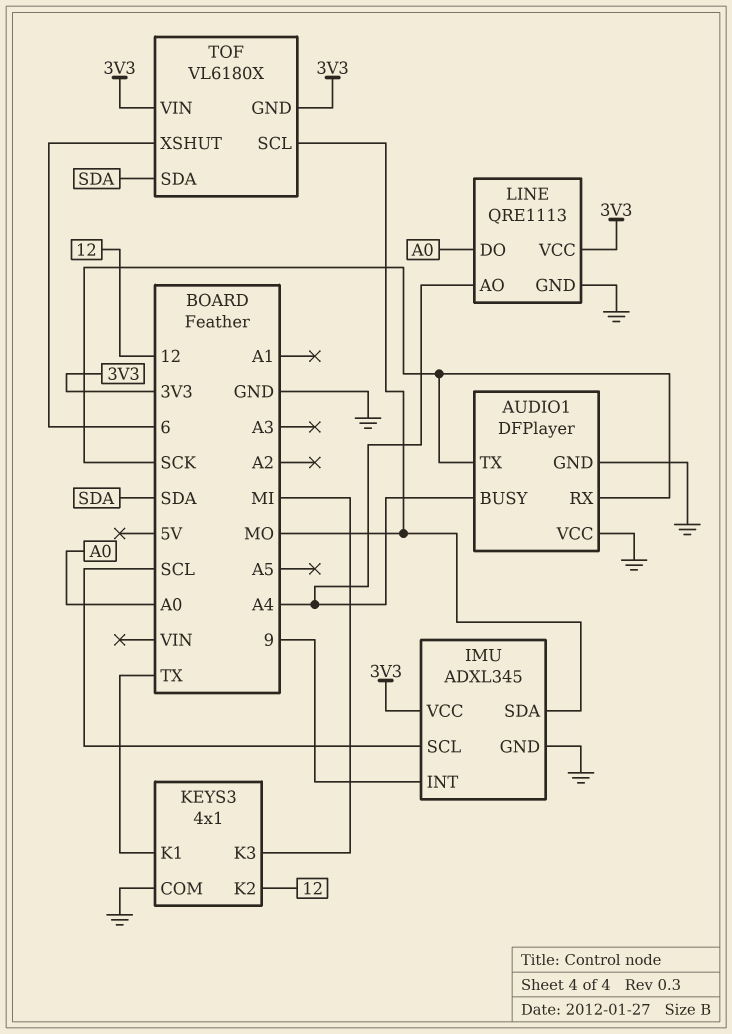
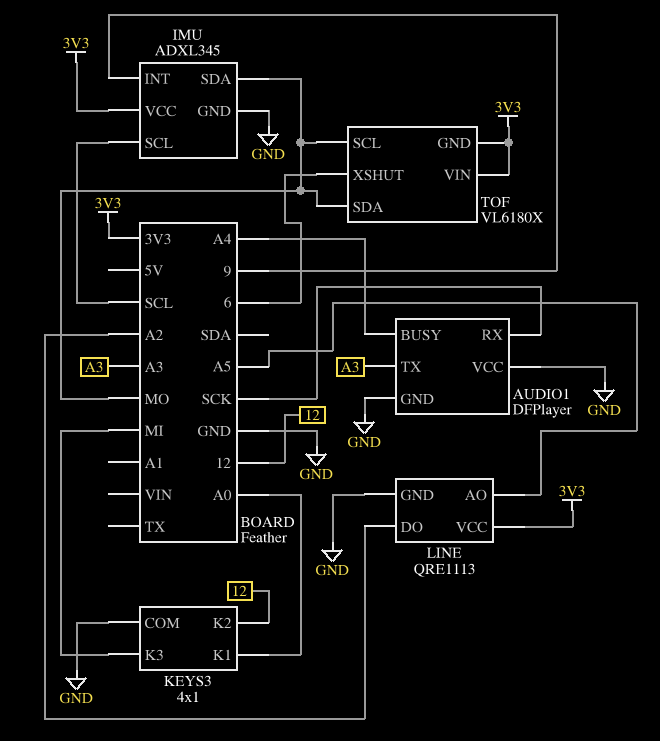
AUDIO1 pin TX: SCK -> A3
KEYS3 pin K1: TX -> A0
LINE pin AO: A4 -> A5
LINE pin DO: A0 -> A2
TOF pin SDA: SDA -> MO

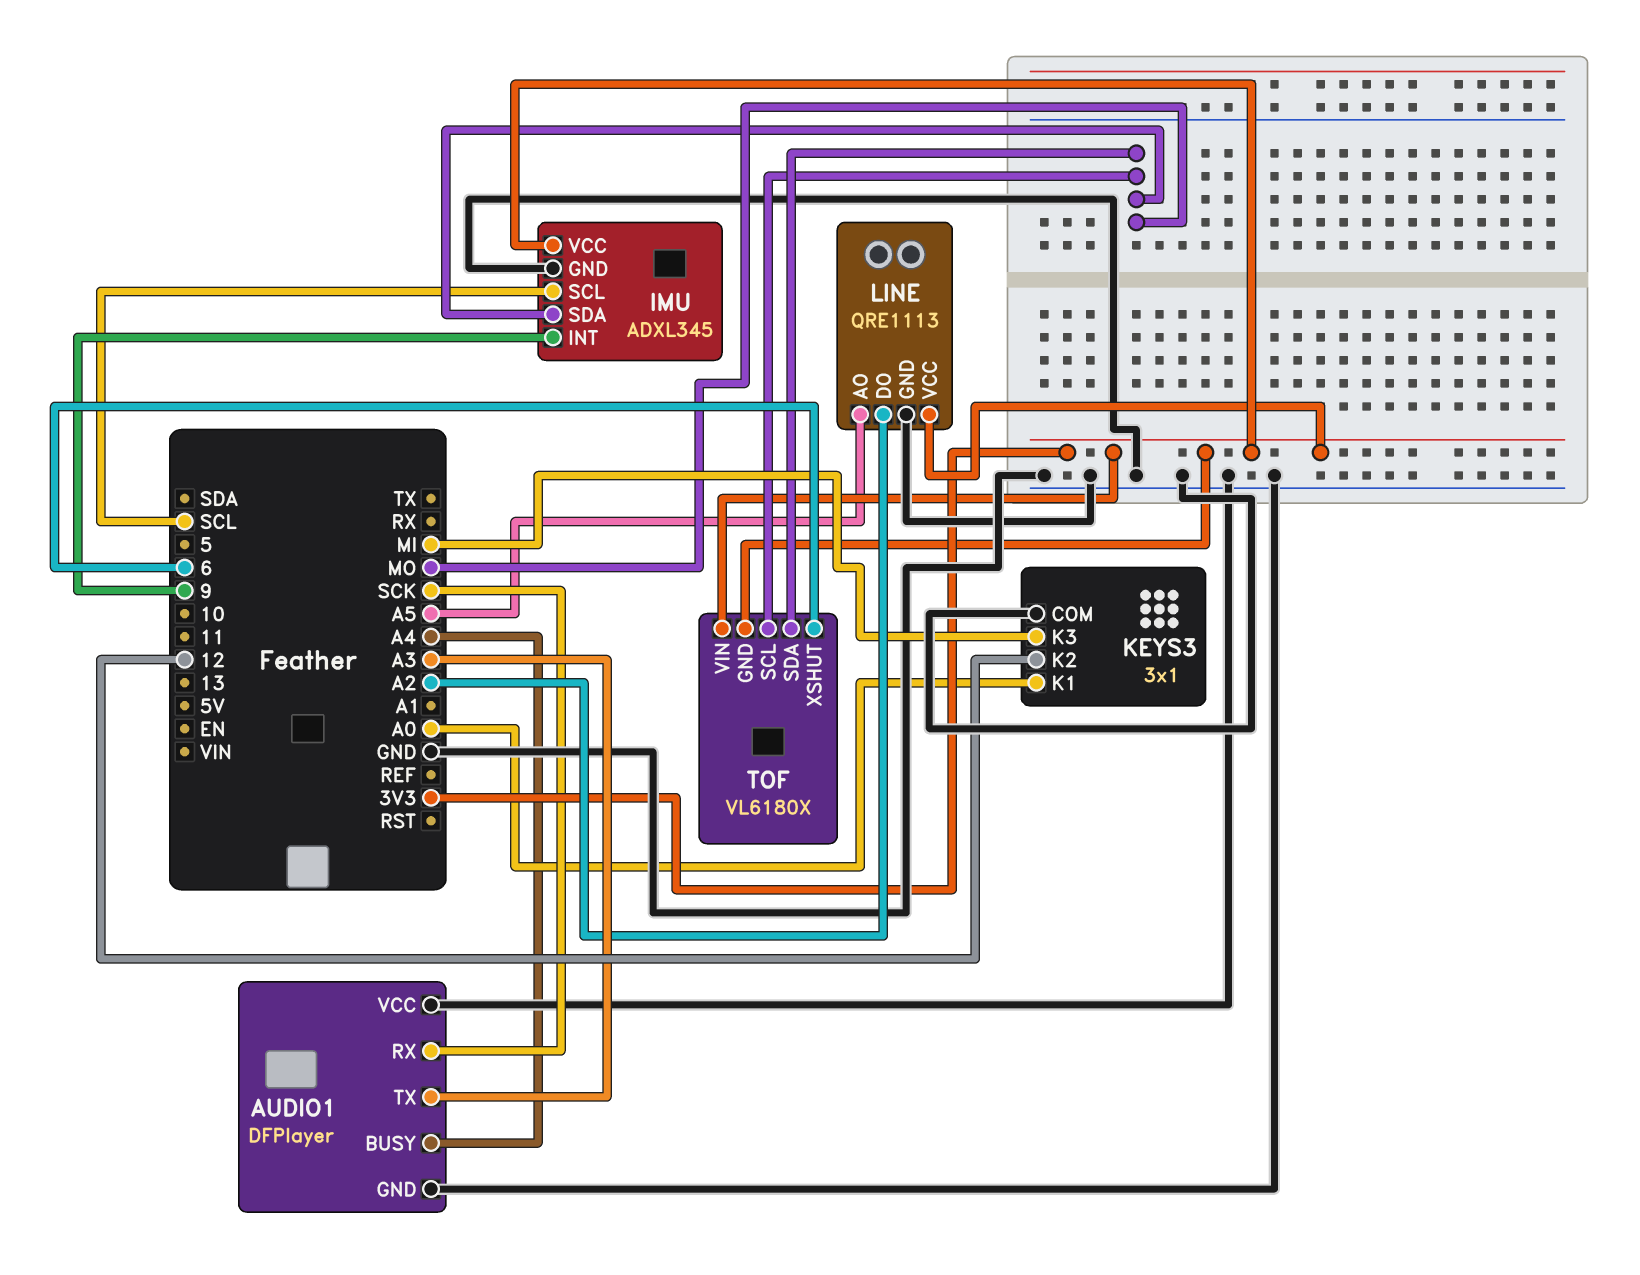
KEYS3: 4x1 -> 3x1

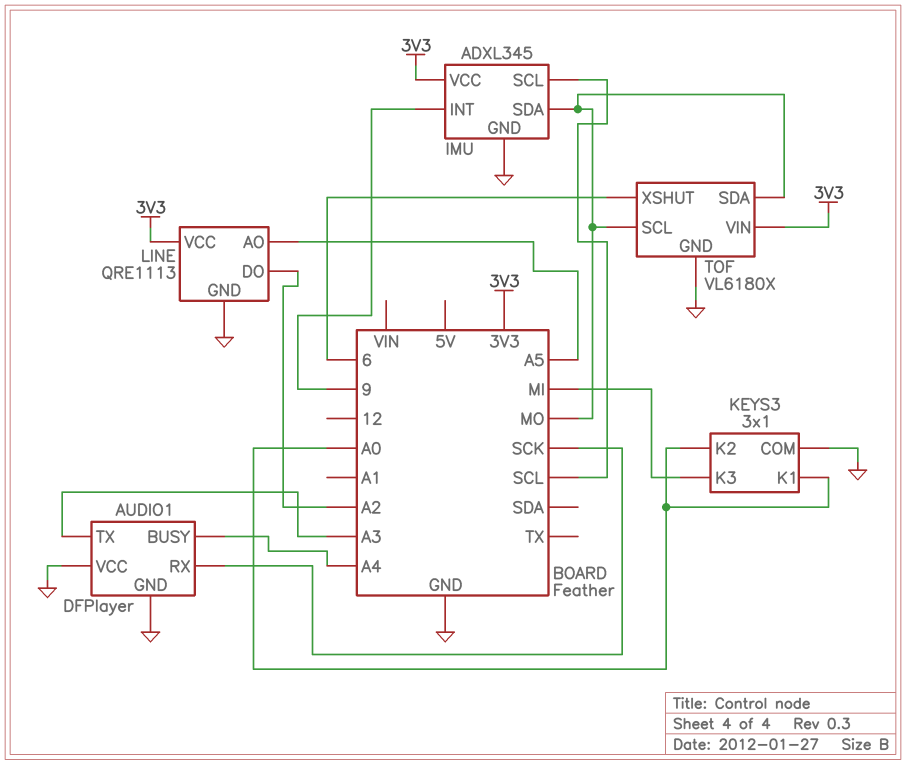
KEYS3 pin K2: 12 -> A0
TOF pin GND: 3V3 -> GND

